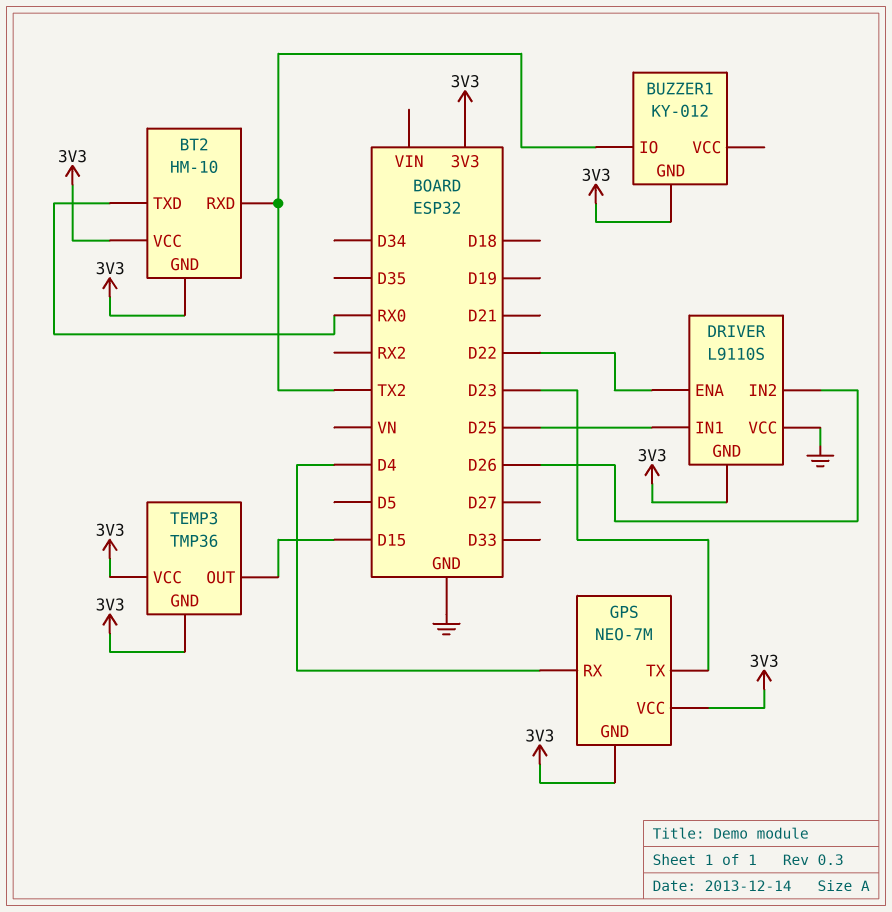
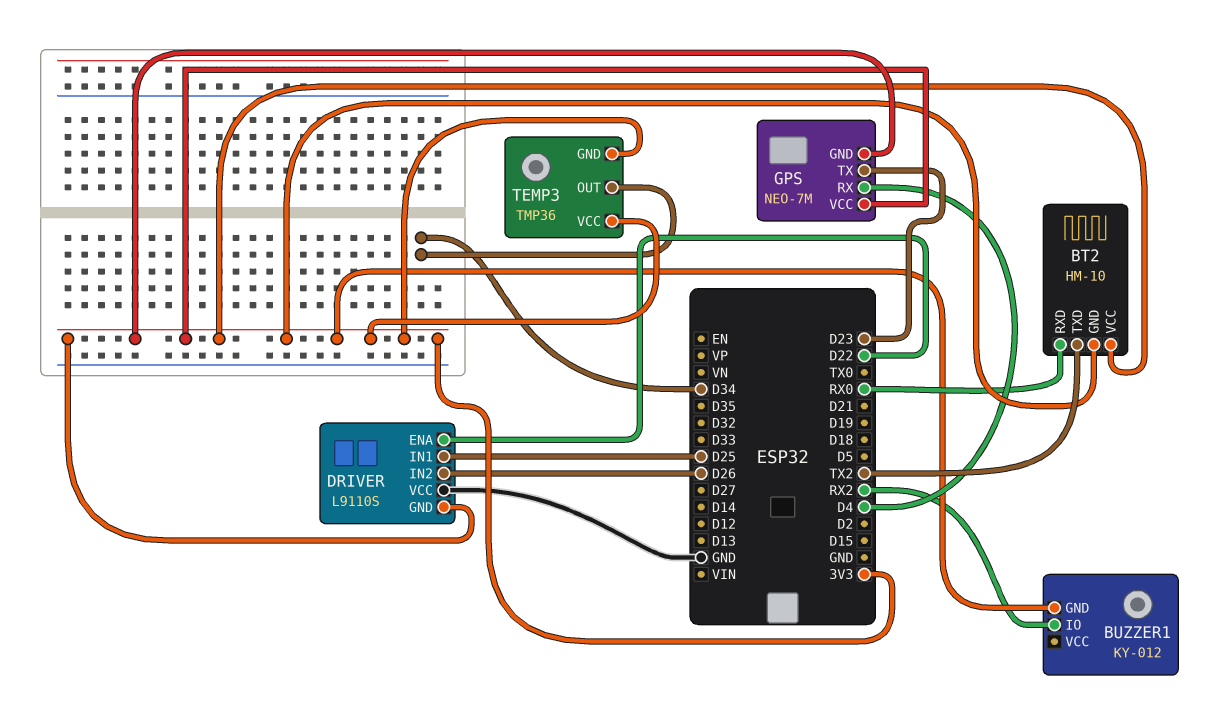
BT2 pin RXD: TX2 -> RX0
BT2 pin TXD: RX0 -> TX2
BUZZER1 pin IO: TX2 -> RX2
TEMP3 pin OUT: D15 -> D34

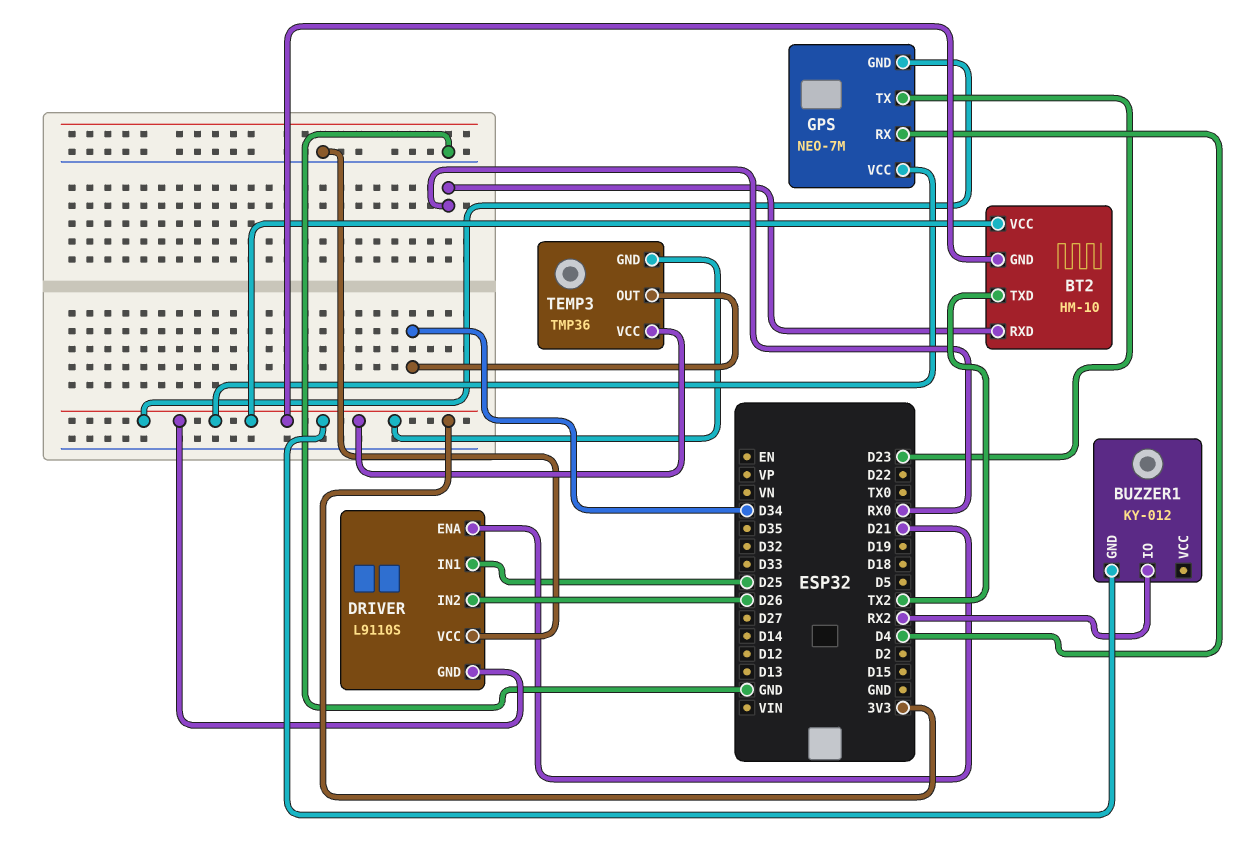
DRIVER pin ENA: D22 -> D21

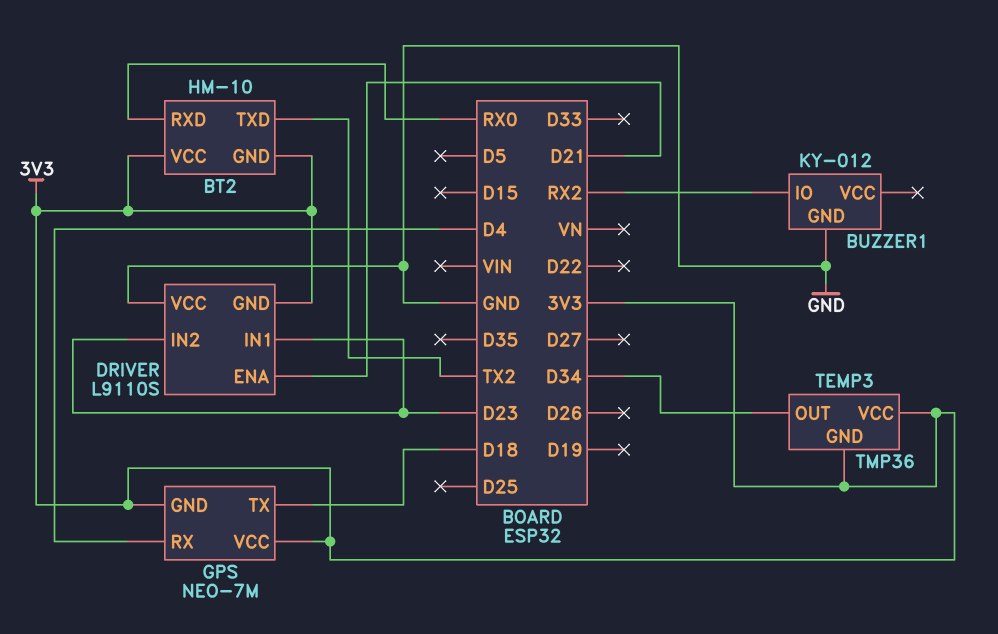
BUZZER1 pin GND: 3V3 -> GND
DRIVER pin IN1: D25 -> D23
DRIVER pin IN2: D26 -> D23
GPS pin TX: D23 -> D18

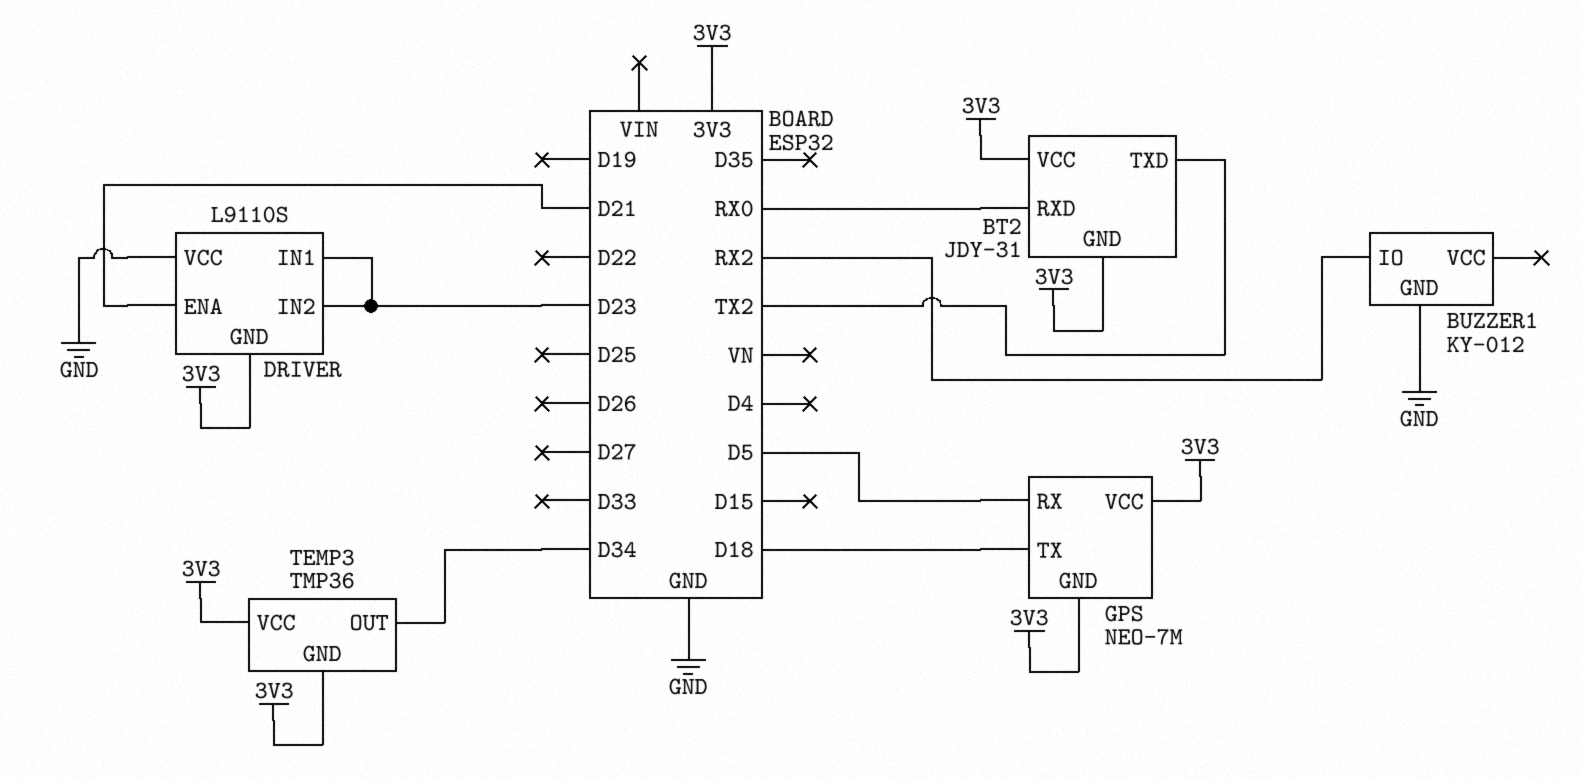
BT2: HM-10 -> JDY-31
GPS pin RX: D4 -> D5

